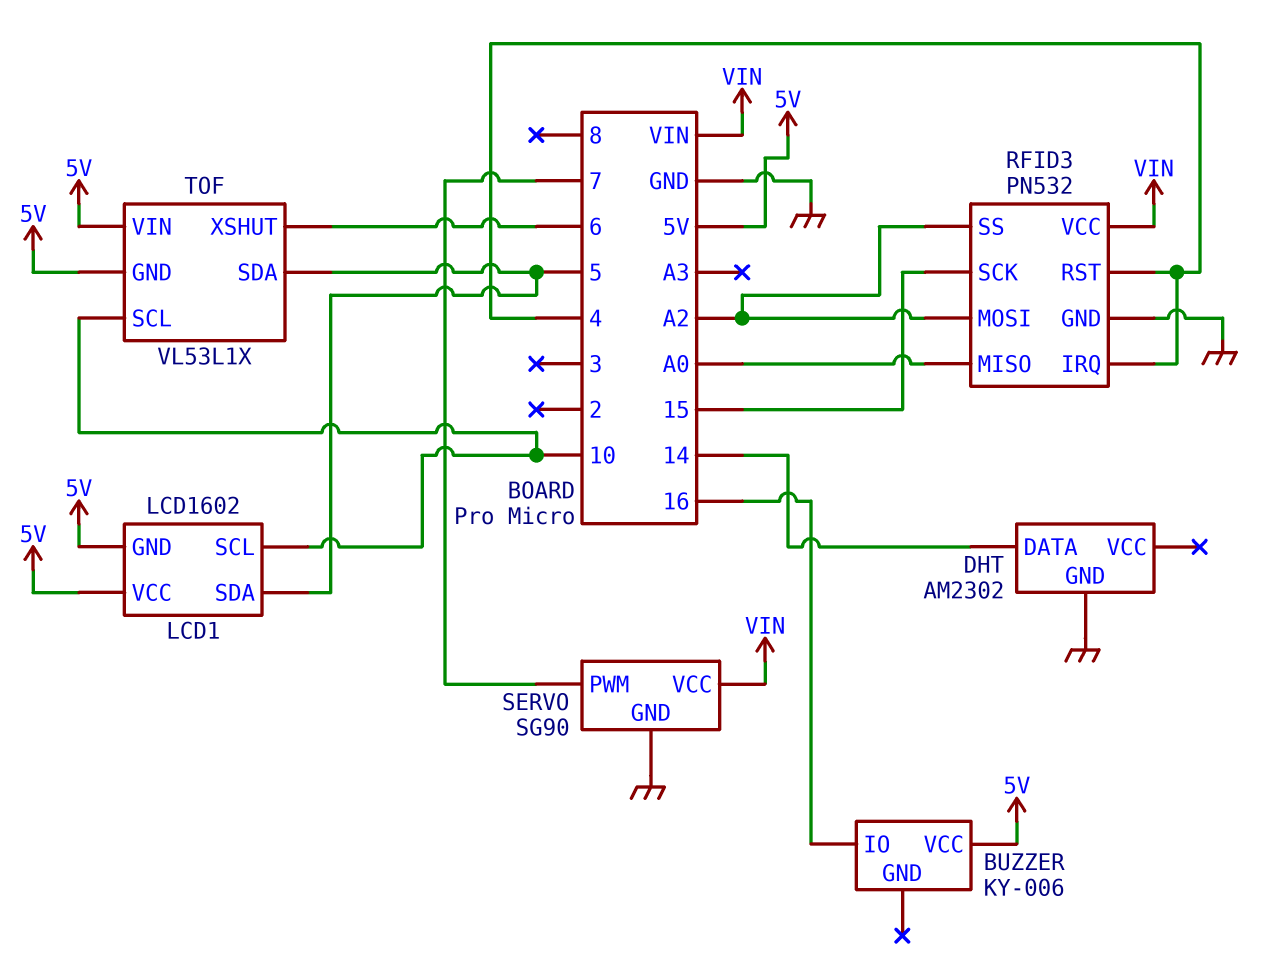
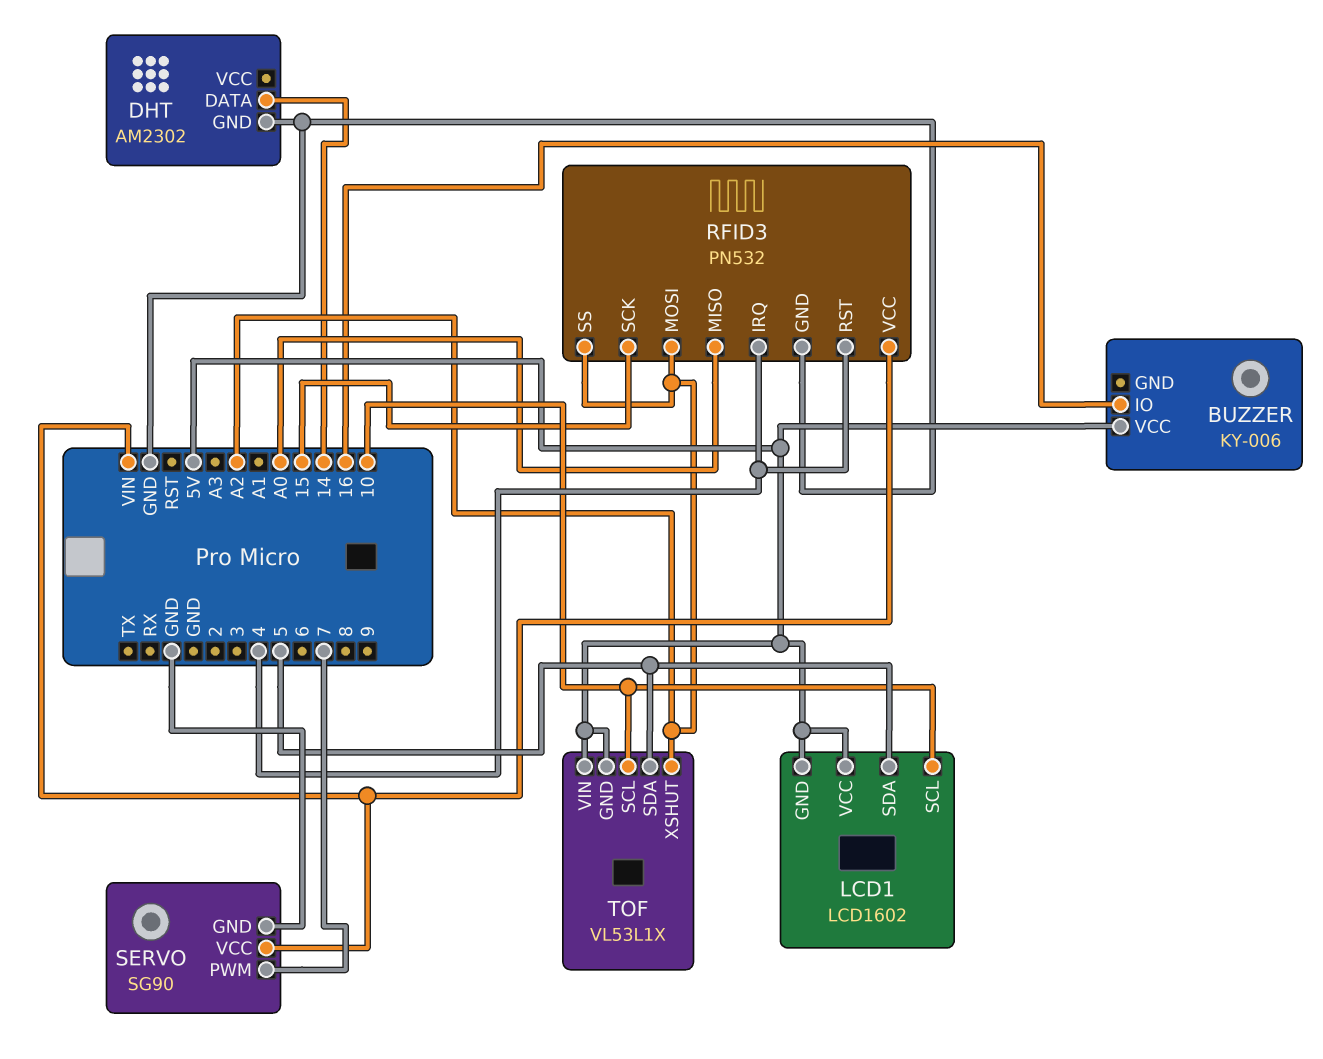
TOF pin XSHUT: 6 -> A2

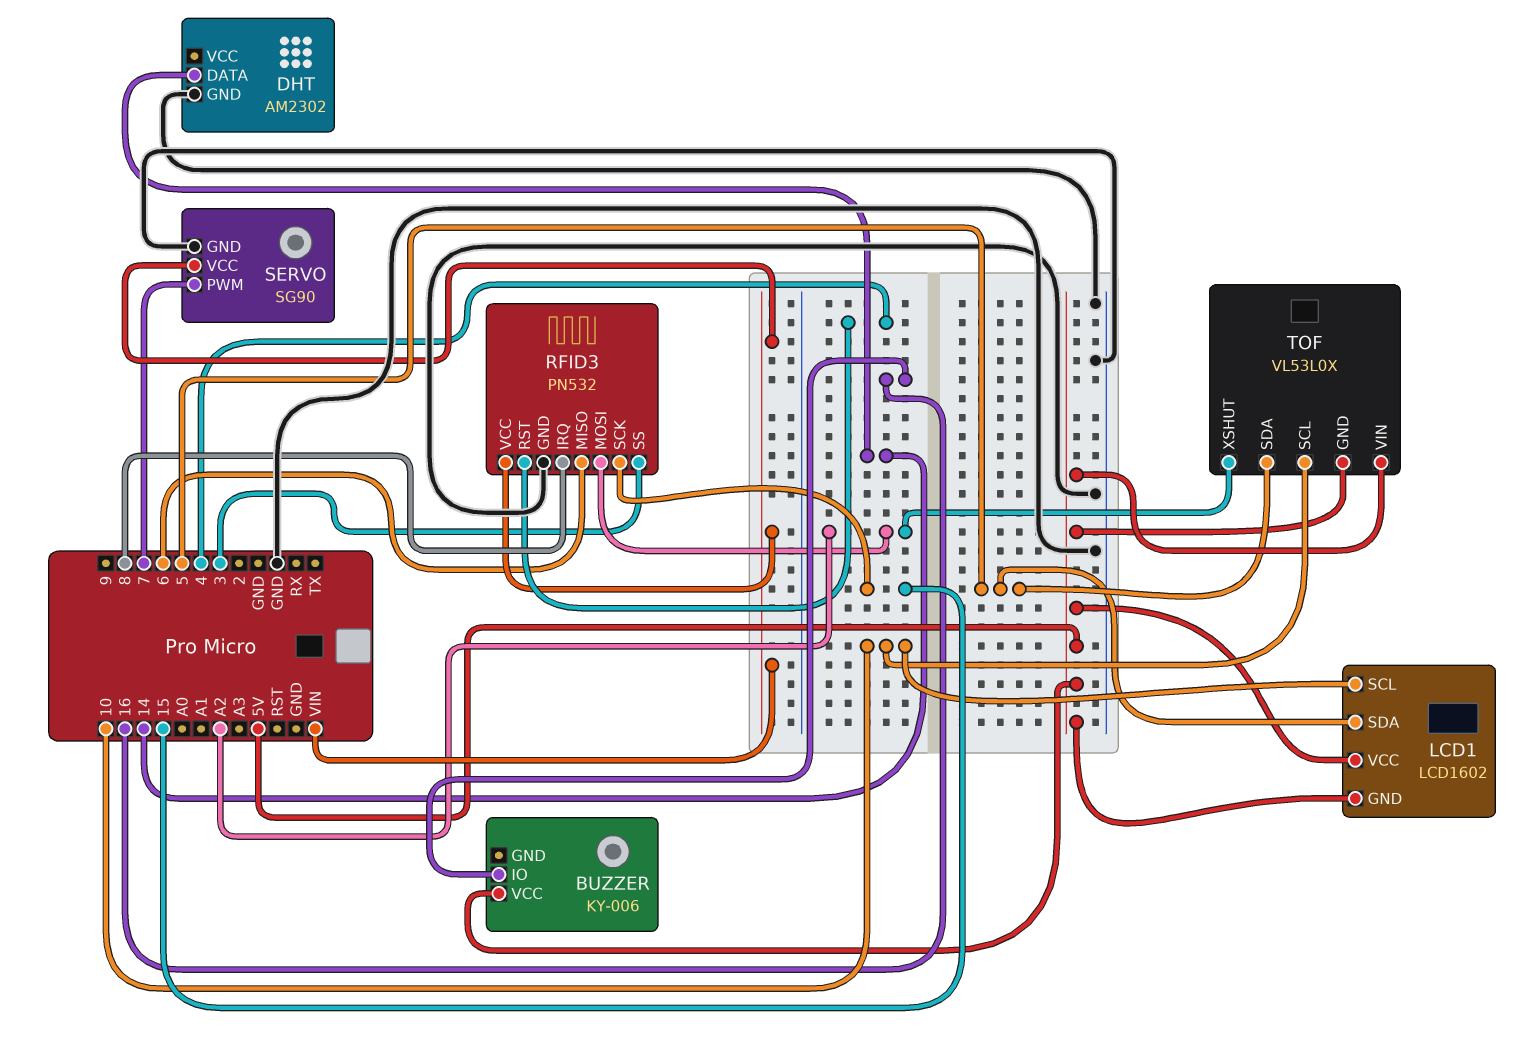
RFID3 pin IRQ: 4 -> 8
RFID3 pin MISO: A0 -> 6
RFID3 pin SS: A2 -> 3
TOF: VL53L1X -> VL53L0X

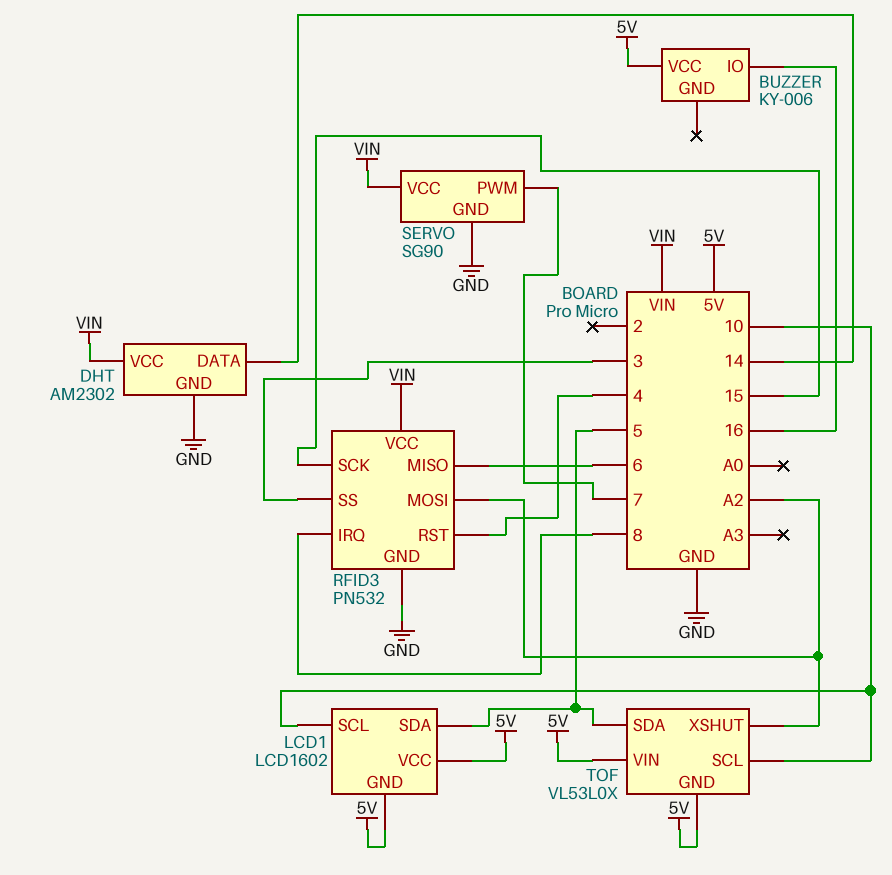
DHT pin VCC: none -> VIN

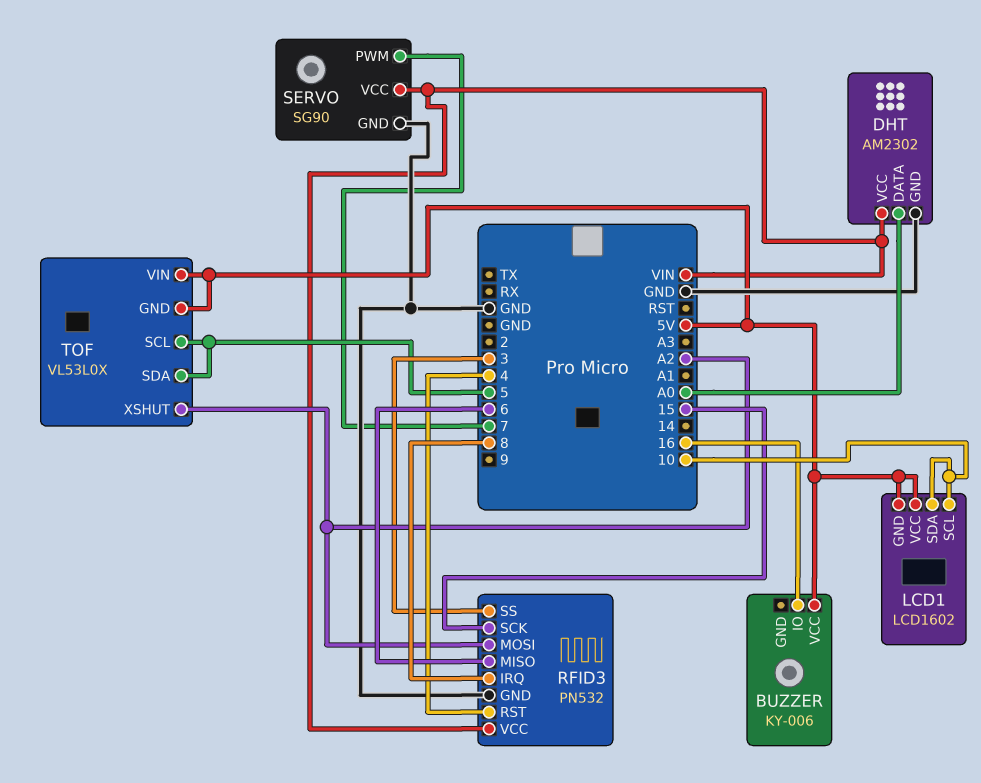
DHT pin DATA: 14 -> A0
LCD1 pin SDA: 5 -> 10
TOF pin SCL: 10 -> 5

